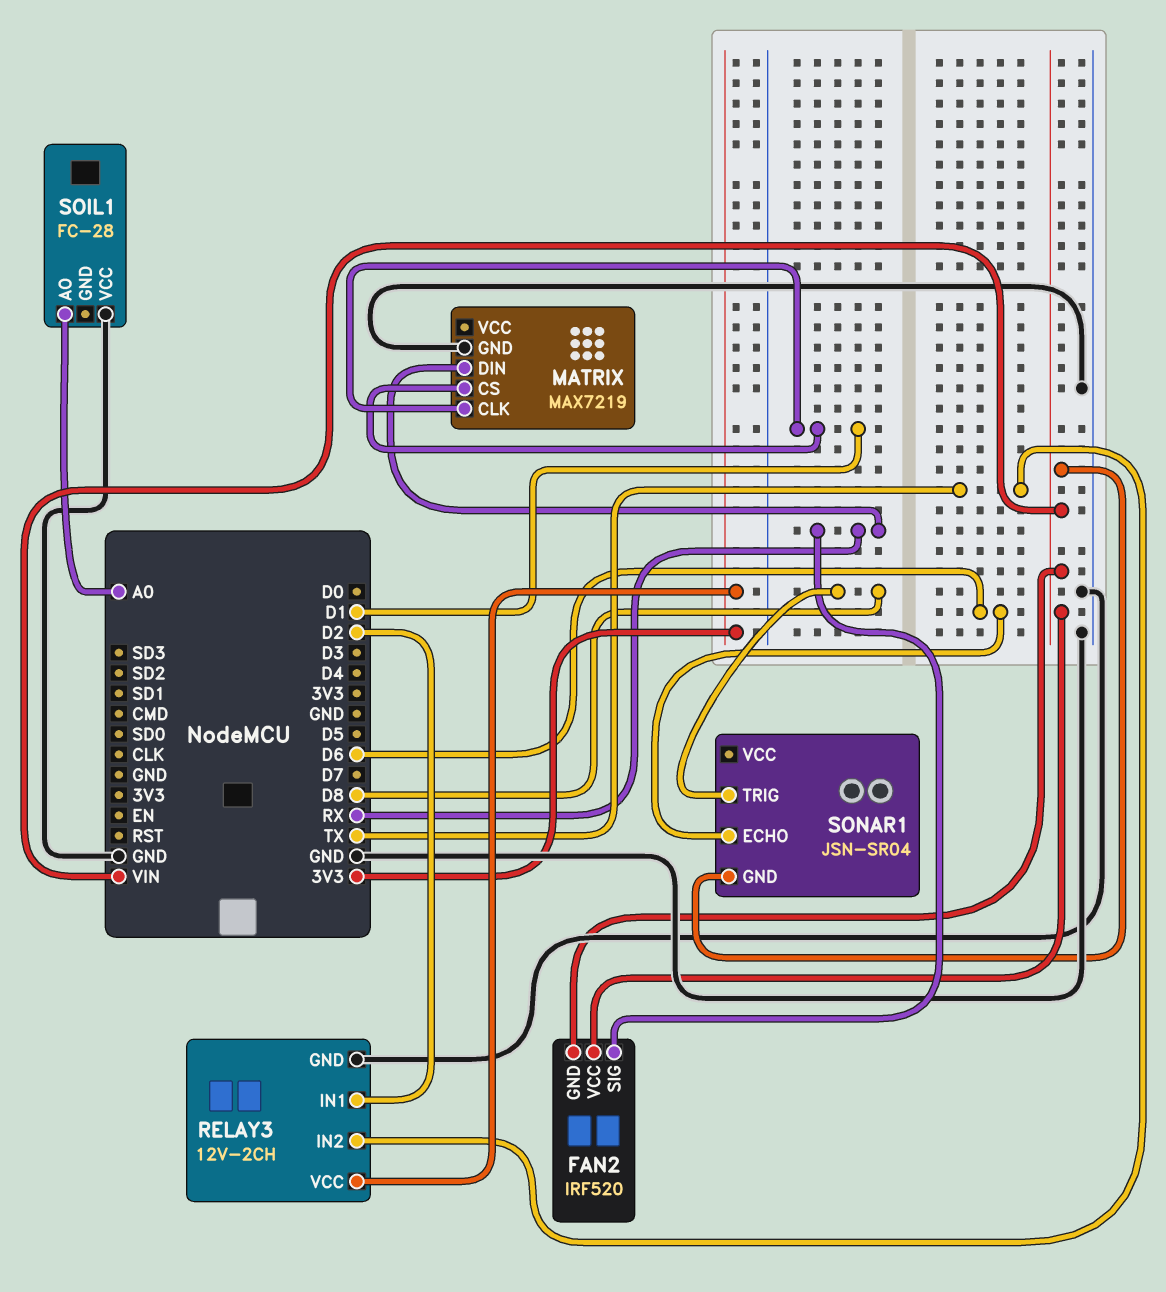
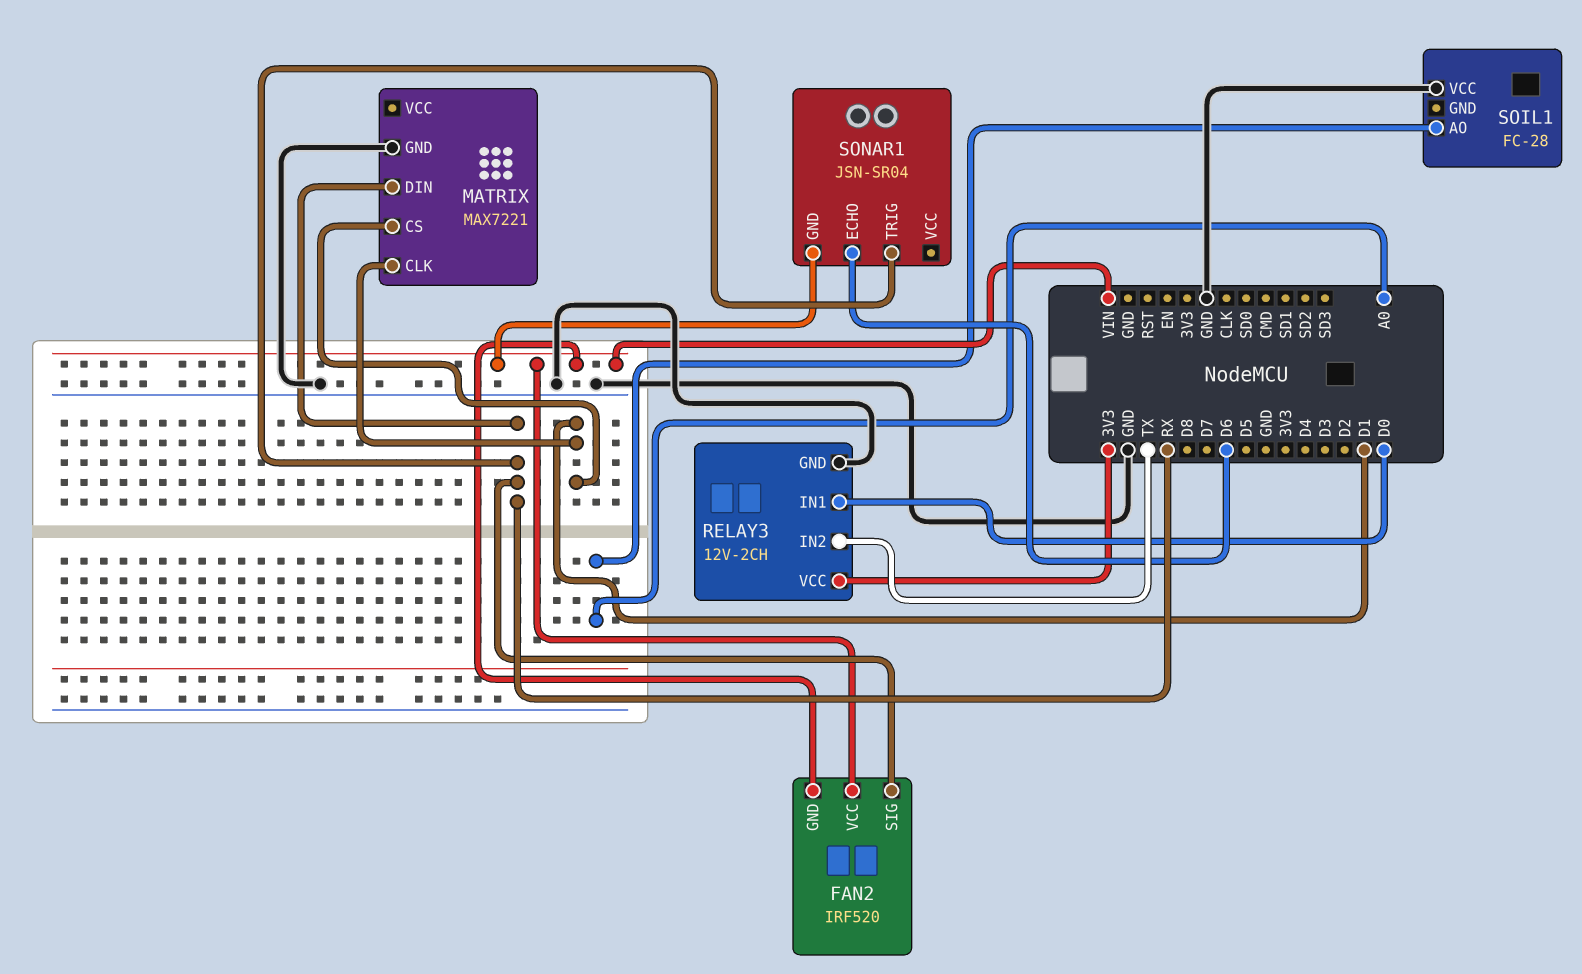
MATRIX: MAX7219 -> MAX7221
RELAY3 pin IN1: D2 -> D0
SONAR1 pin TRIG: D8 -> RX

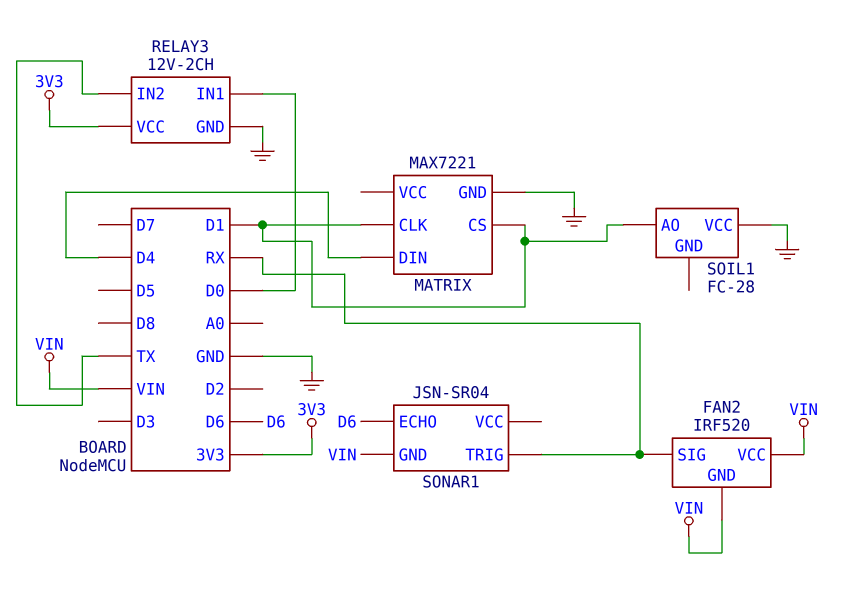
MATRIX pin DIN: RX -> D4
SOIL1 pin AO: A0 -> D1

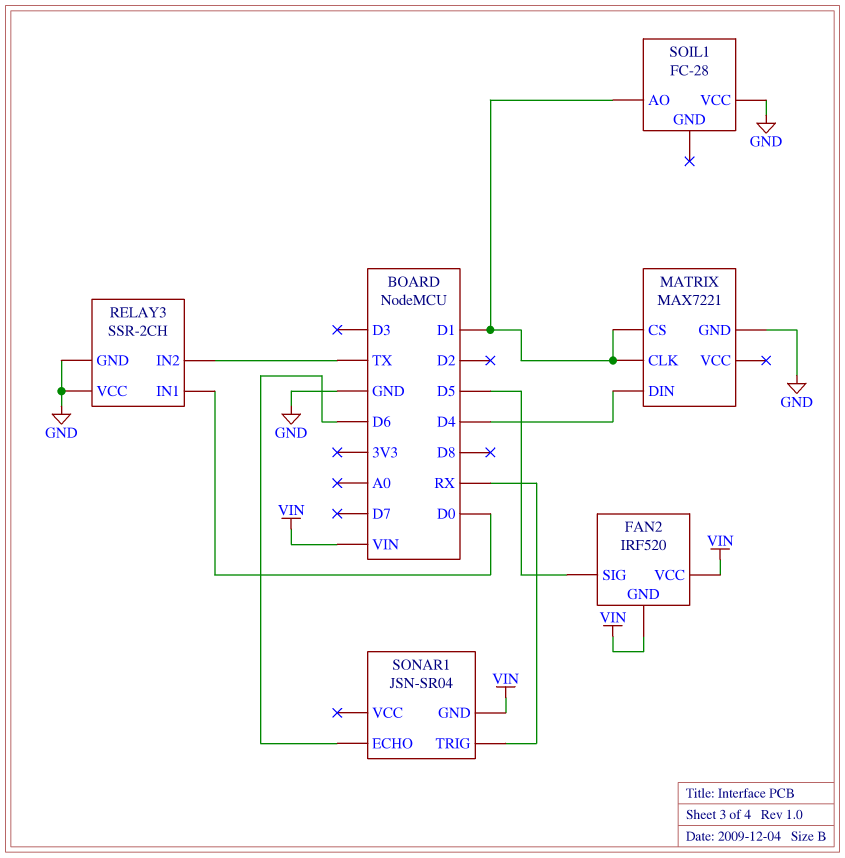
FAN2 pin SIG: RX -> D5
RELAY3: 12V-2CH -> SSR-2CH
RELAY3 pin VCC: 3V3 -> GND

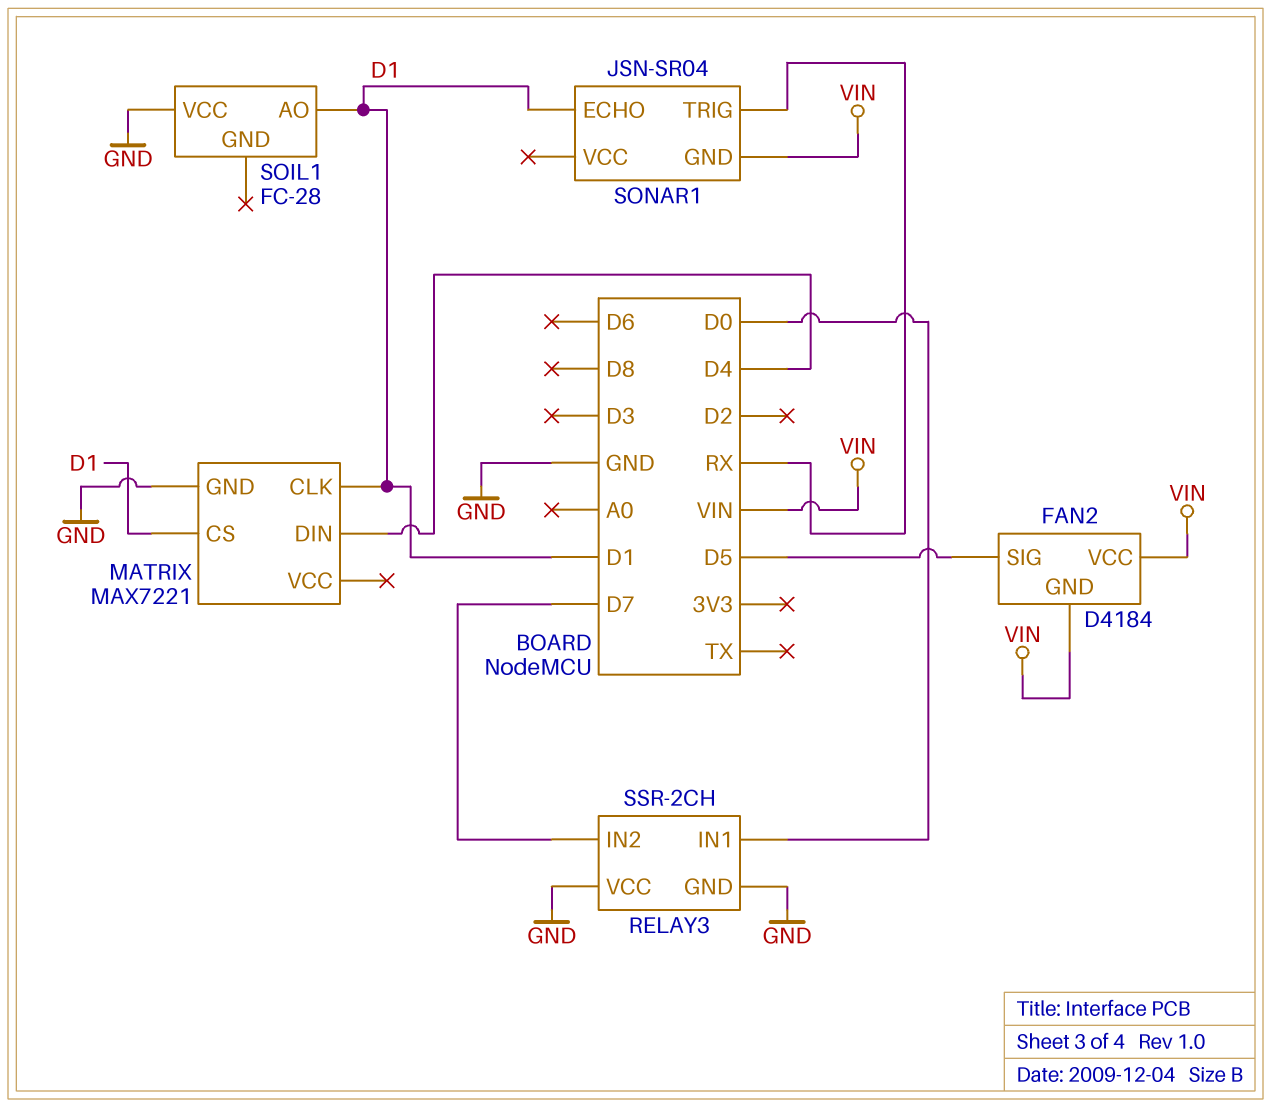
FAN2: IRF520 -> D4184
RELAY3 pin IN2: TX -> D7
SONAR1 pin ECHO: D6 -> D1

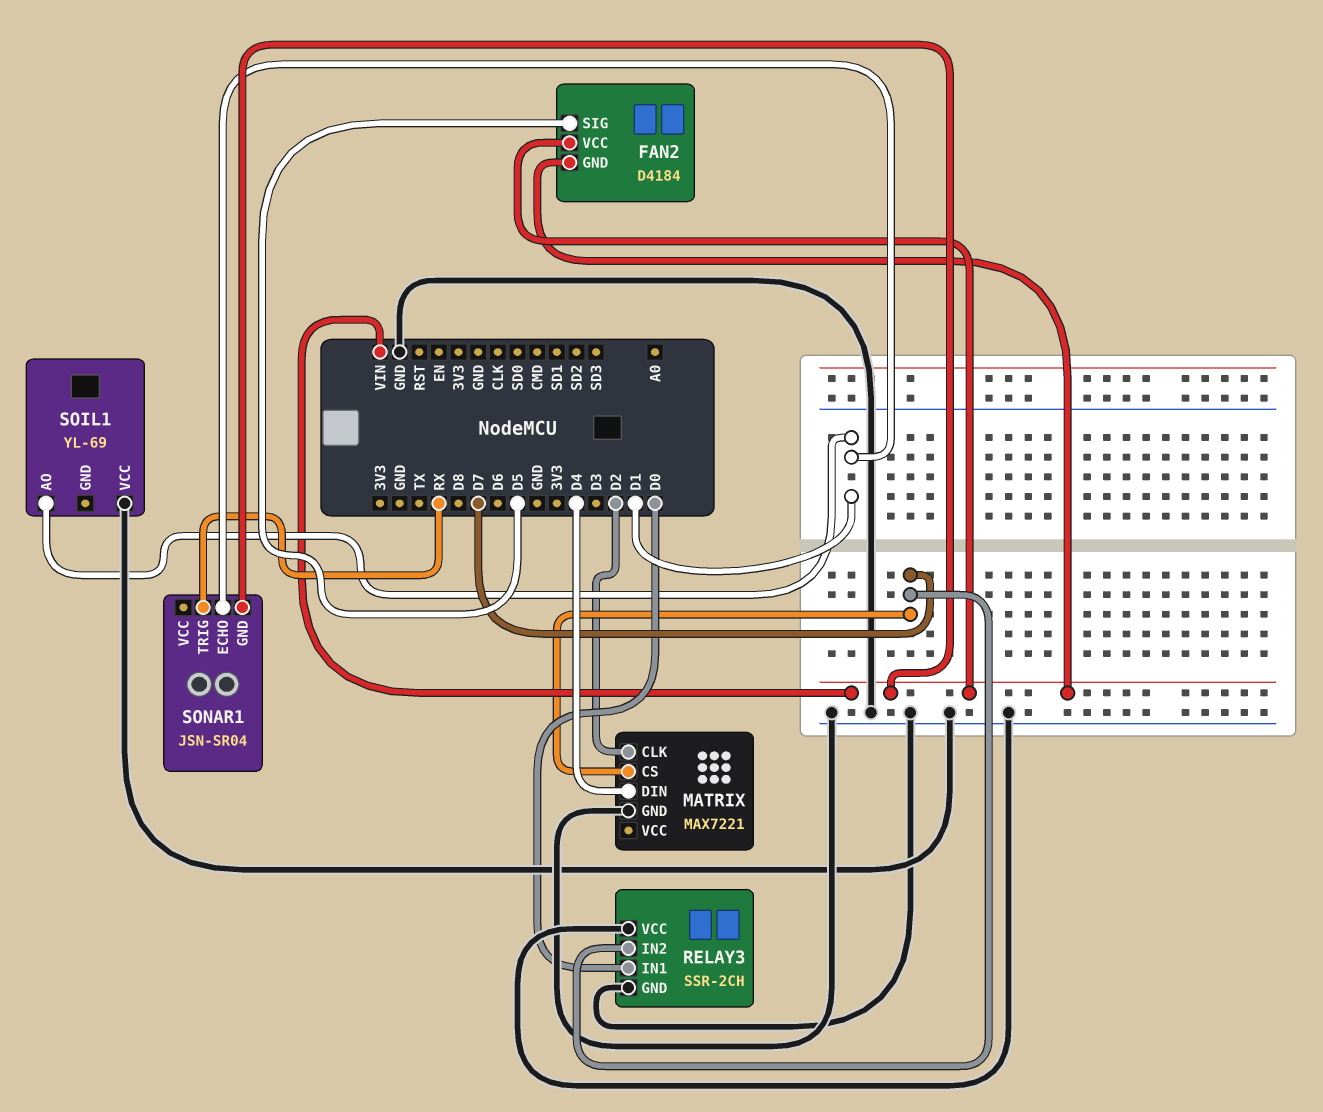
MATRIX pin CLK: D1 -> D2
MATRIX pin CS: D1 -> D7
SOIL1: FC-28 -> YL-69

